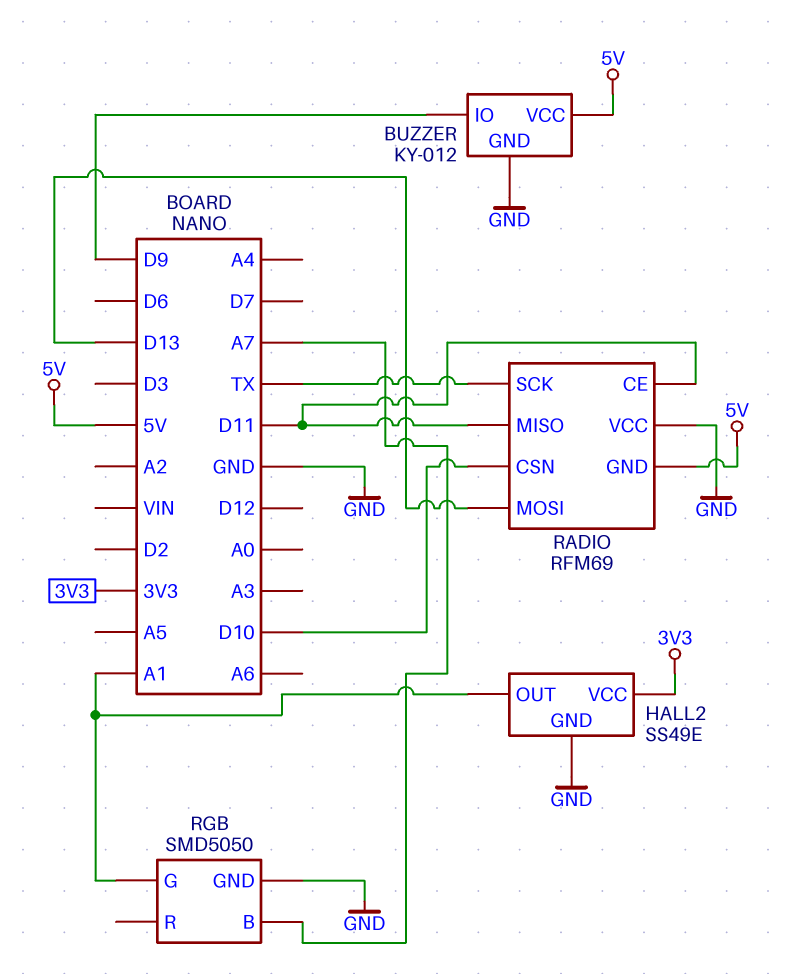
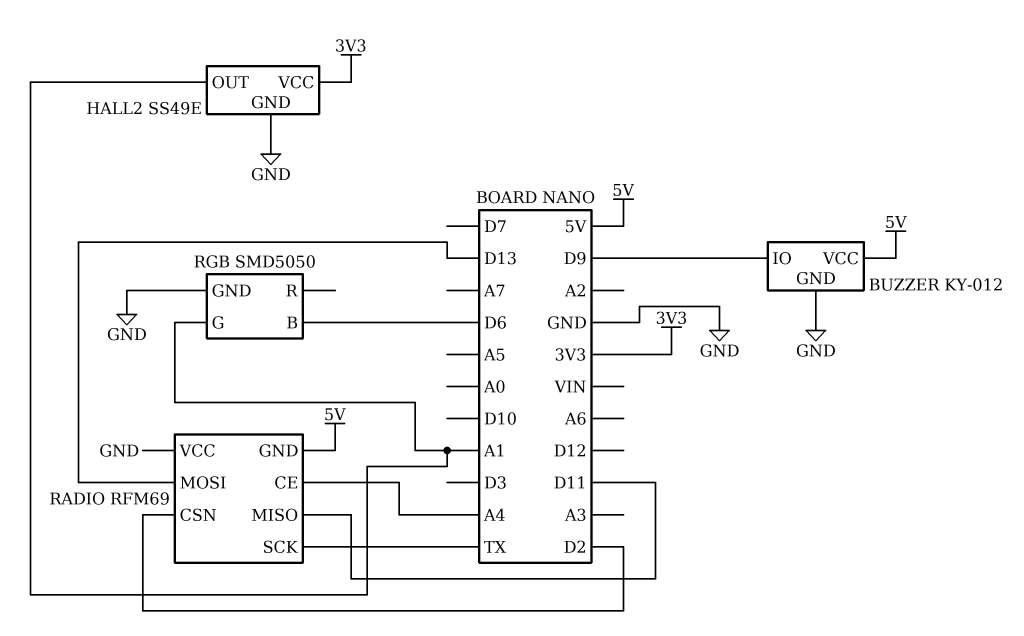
RADIO pin CE: D11 -> A4
RADIO pin CSN: D10 -> D2
RGB pin B: A7 -> D6

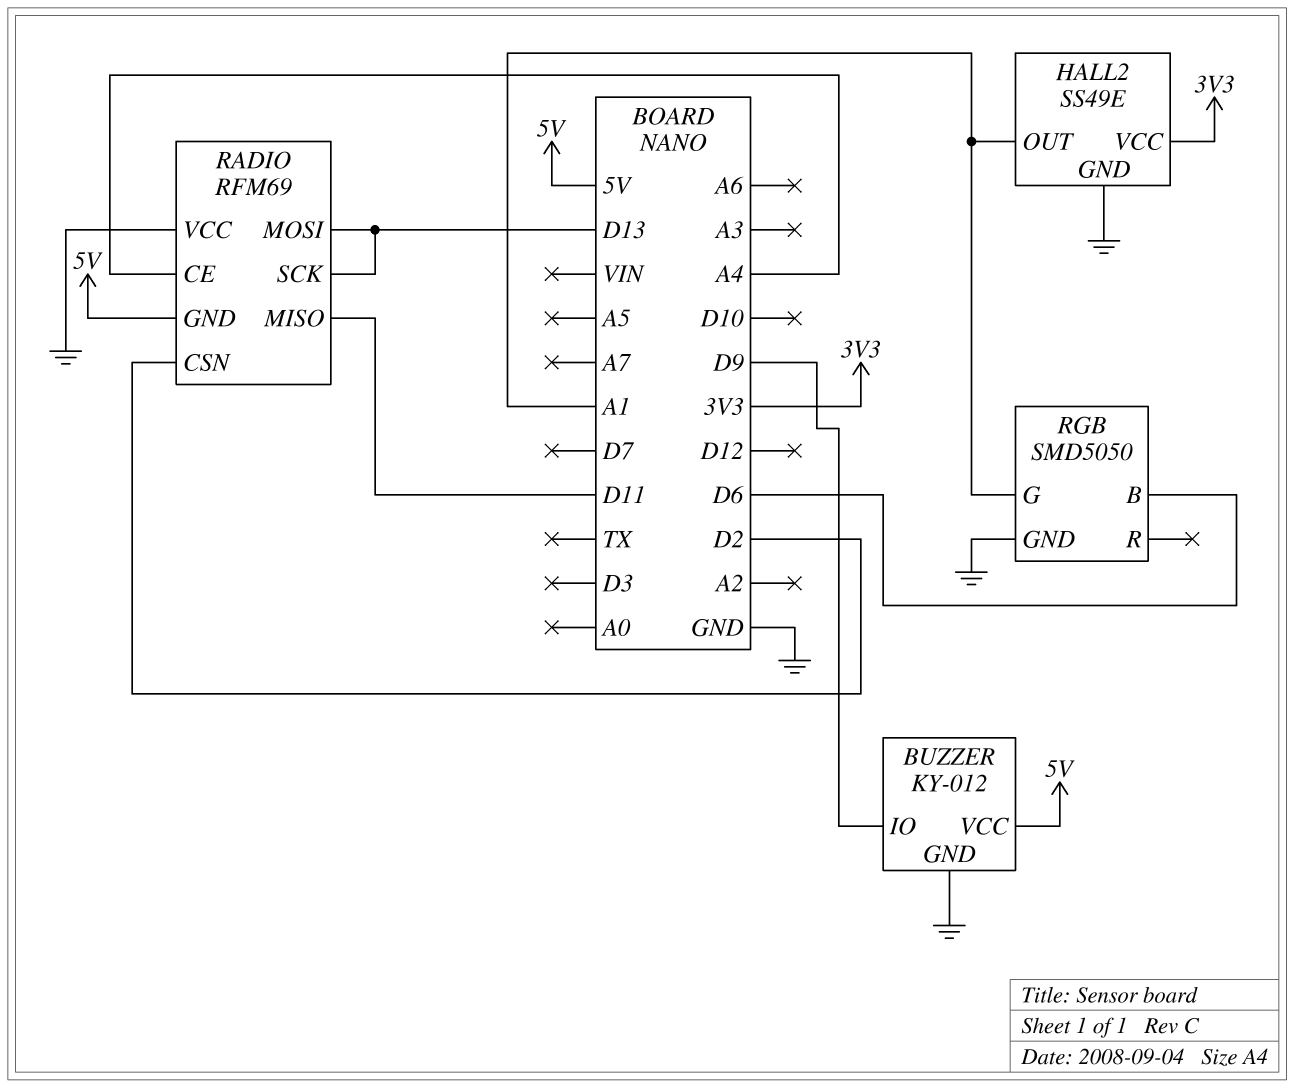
RADIO pin SCK: TX -> D13

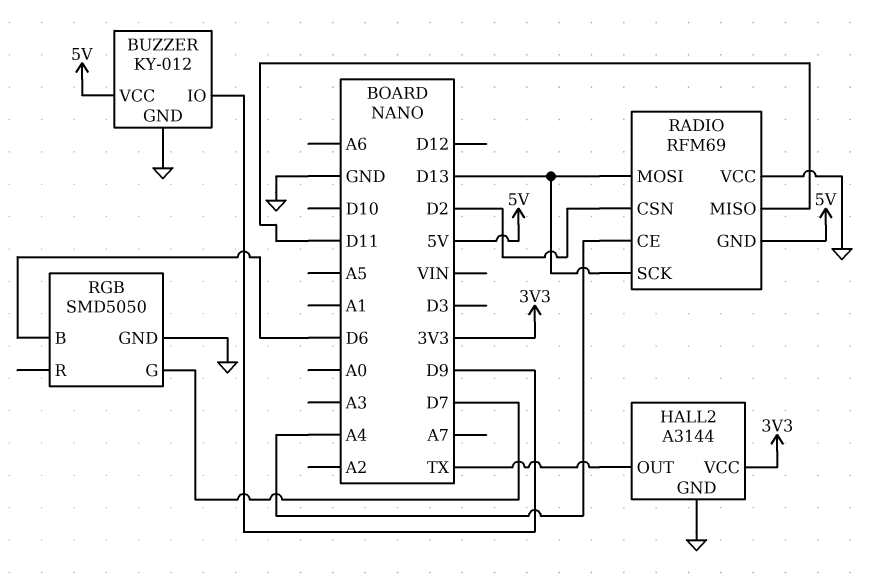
HALL2: SS49E -> A3144
HALL2 pin OUT: A1 -> TX
RGB pin G: A1 -> D7

